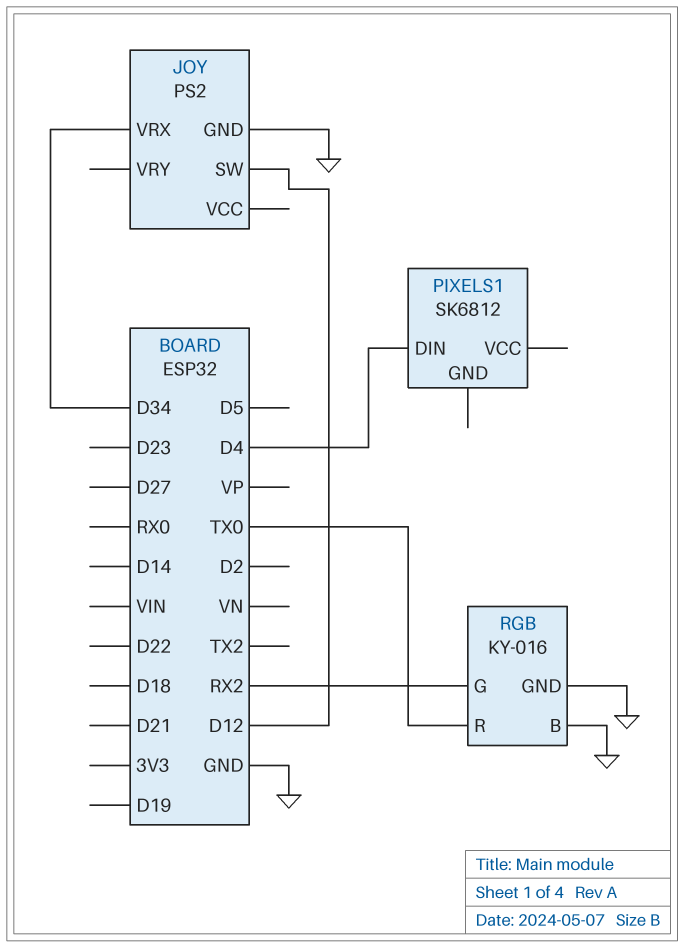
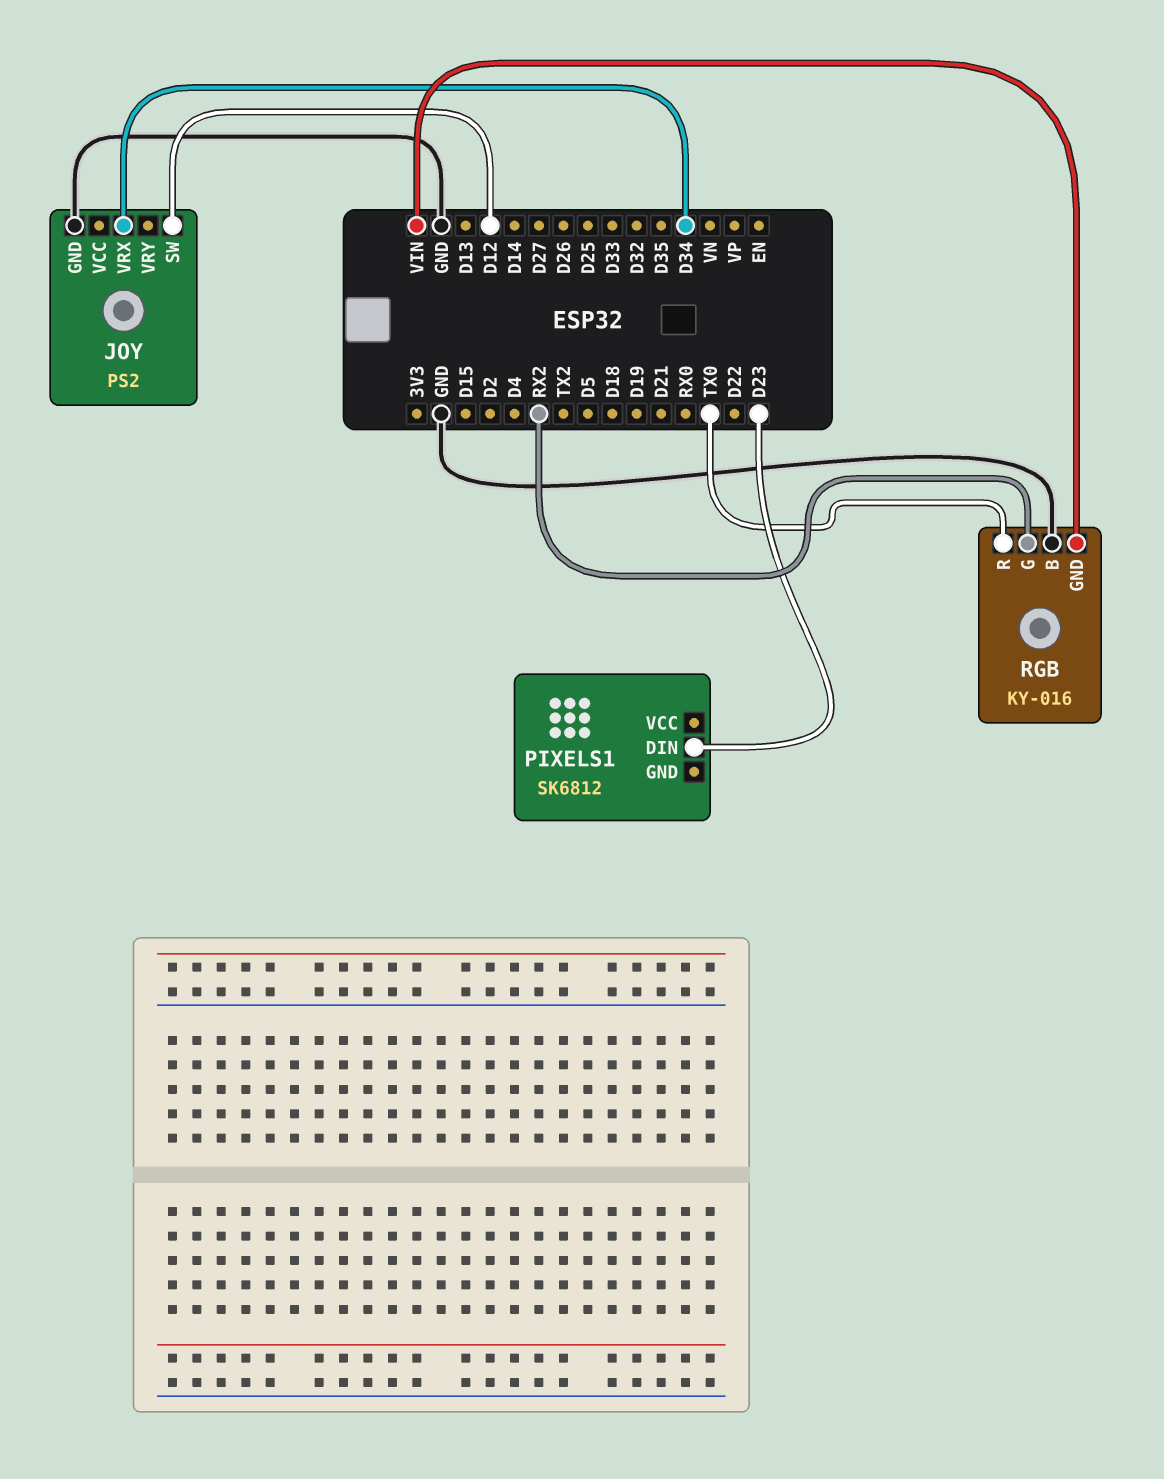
PIXELS1 pin DIN: D4 -> D23
RGB pin GND: GND -> VIN

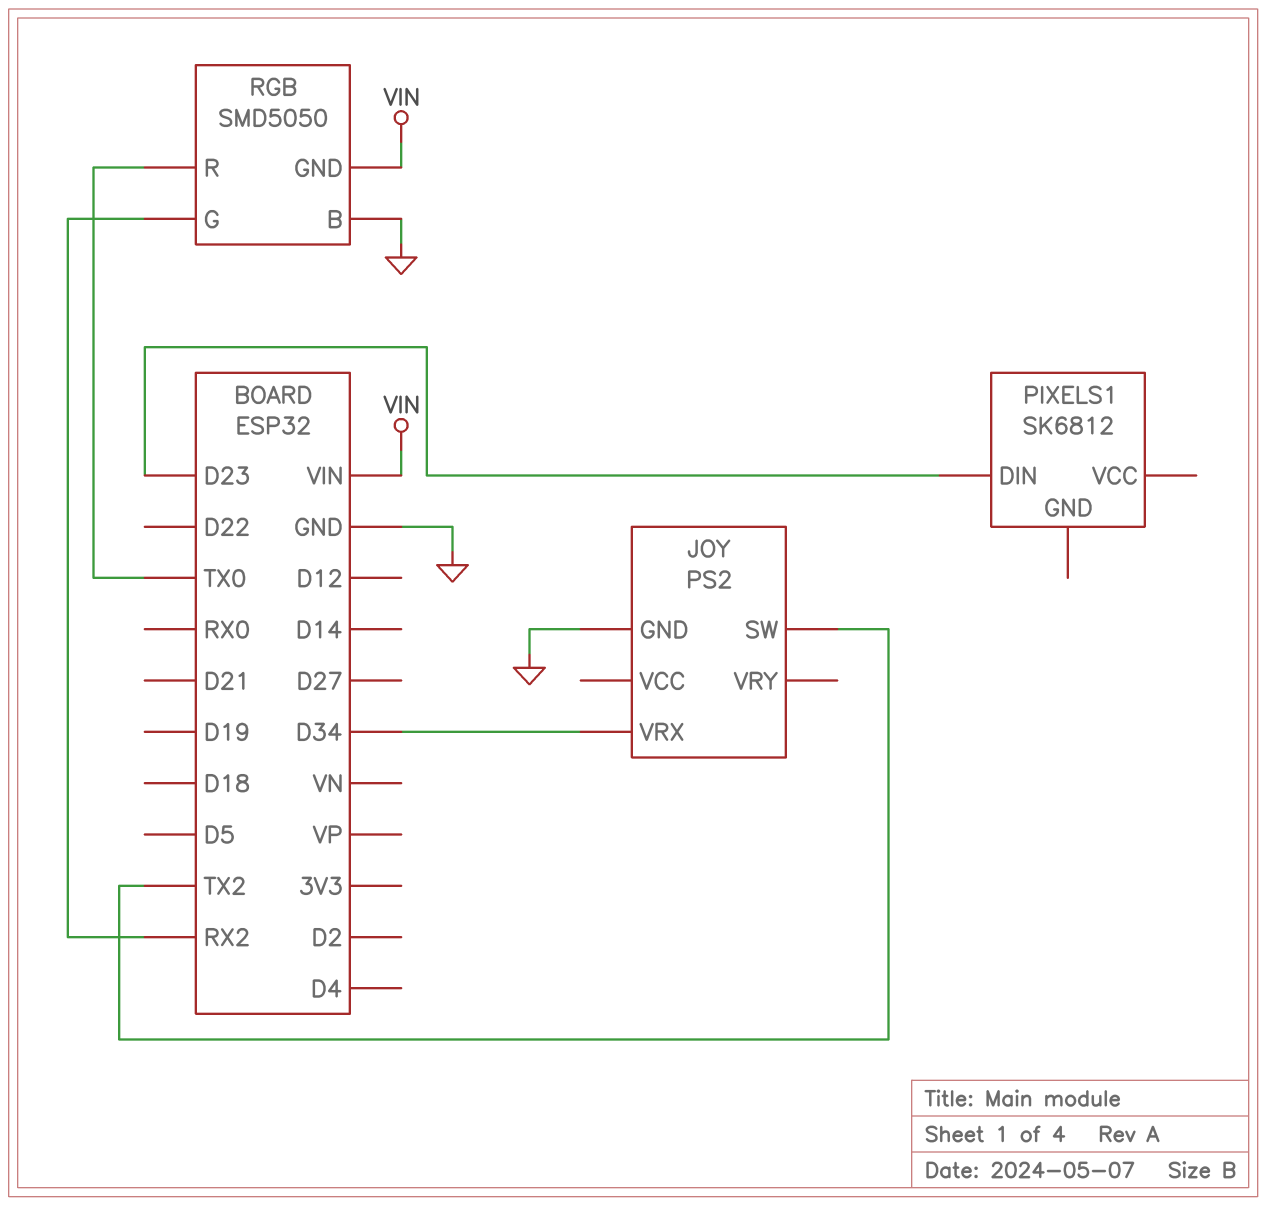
JOY pin SW: D12 -> TX2
RGB: KY-016 -> SMD5050

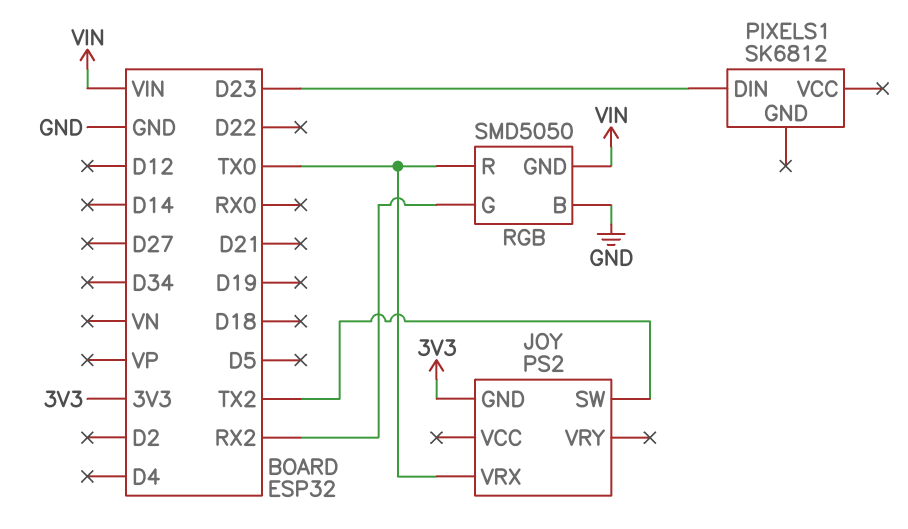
JOY pin GND: GND -> 3V3
JOY pin VRX: D34 -> TX0

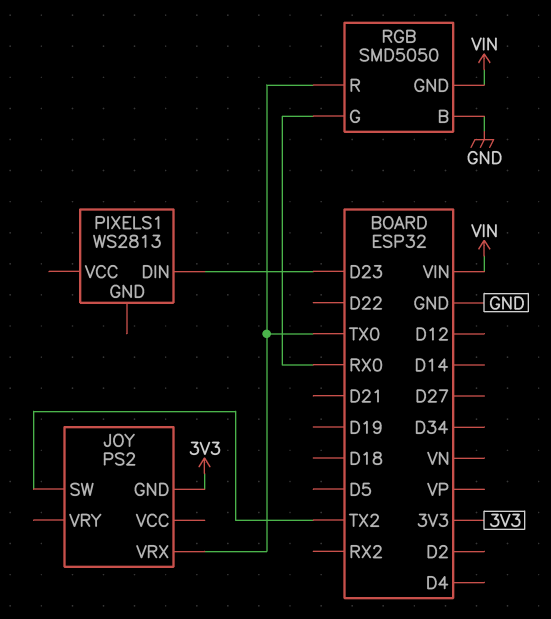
PIXELS1: SK6812 -> WS2813
RGB pin G: RX2 -> RX0

